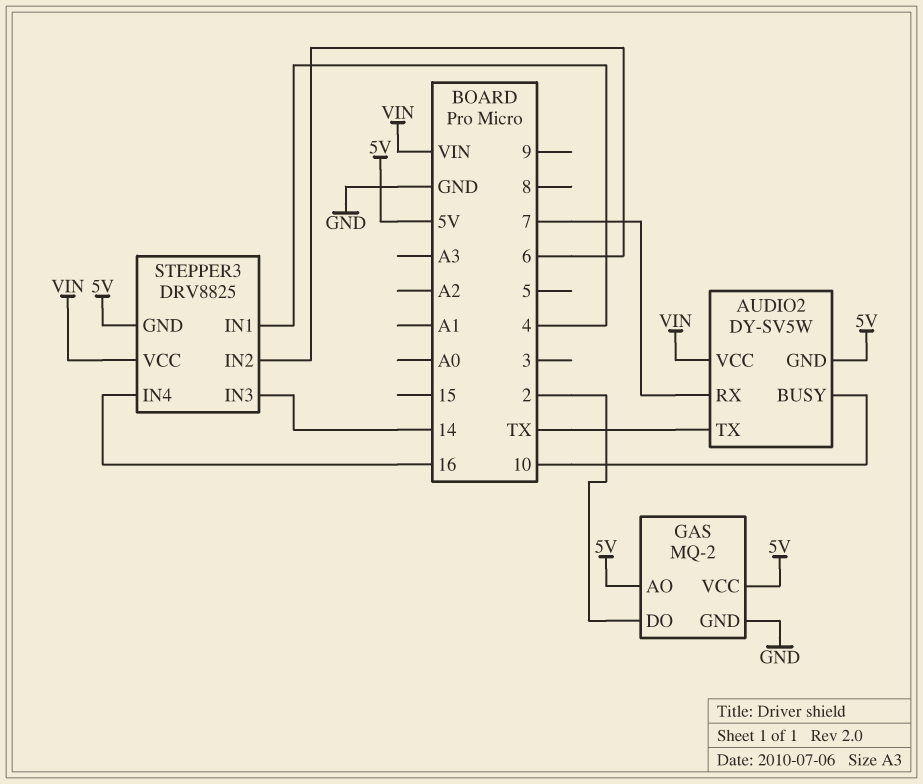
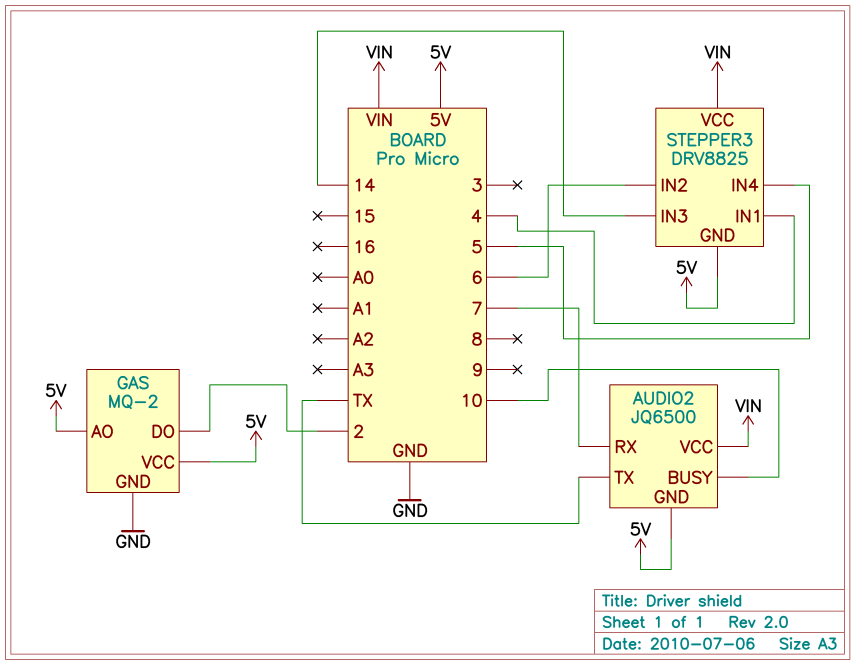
AUDIO2: DY-SV5W -> JQ6500
STEPPER3 pin IN4: 16 -> 5

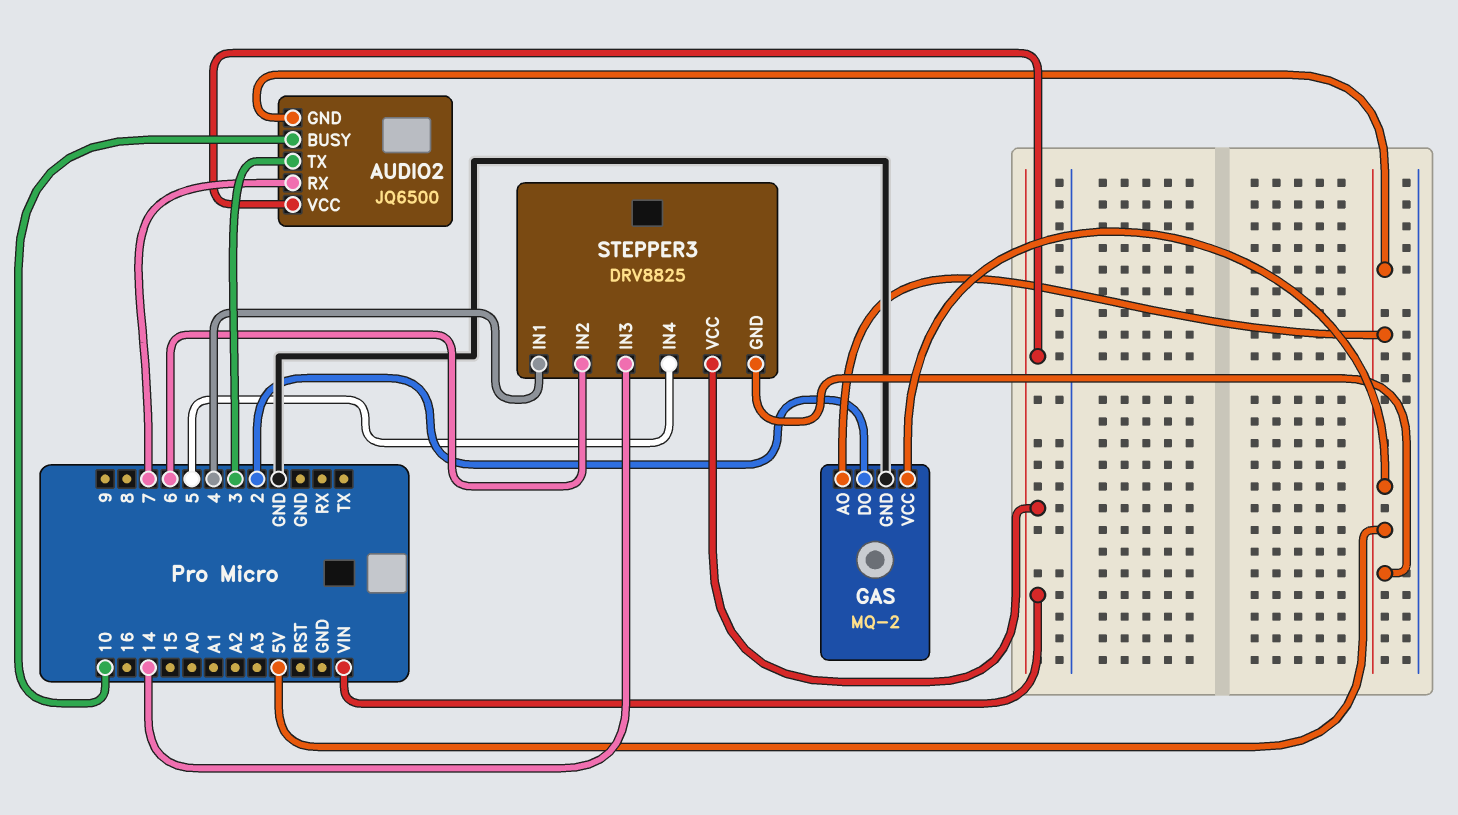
AUDIO2 pin TX: TX -> 3

